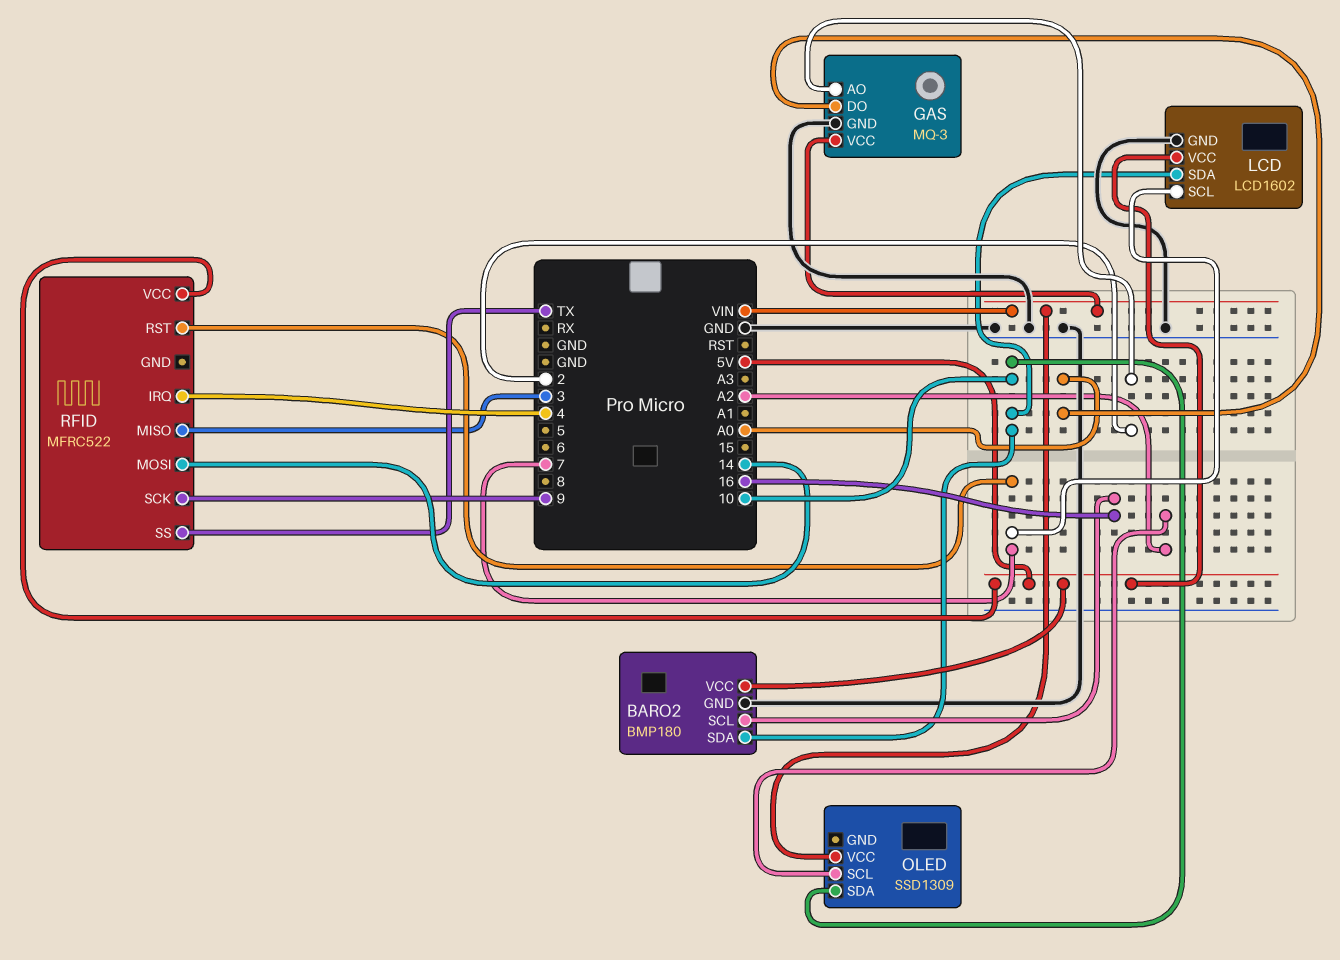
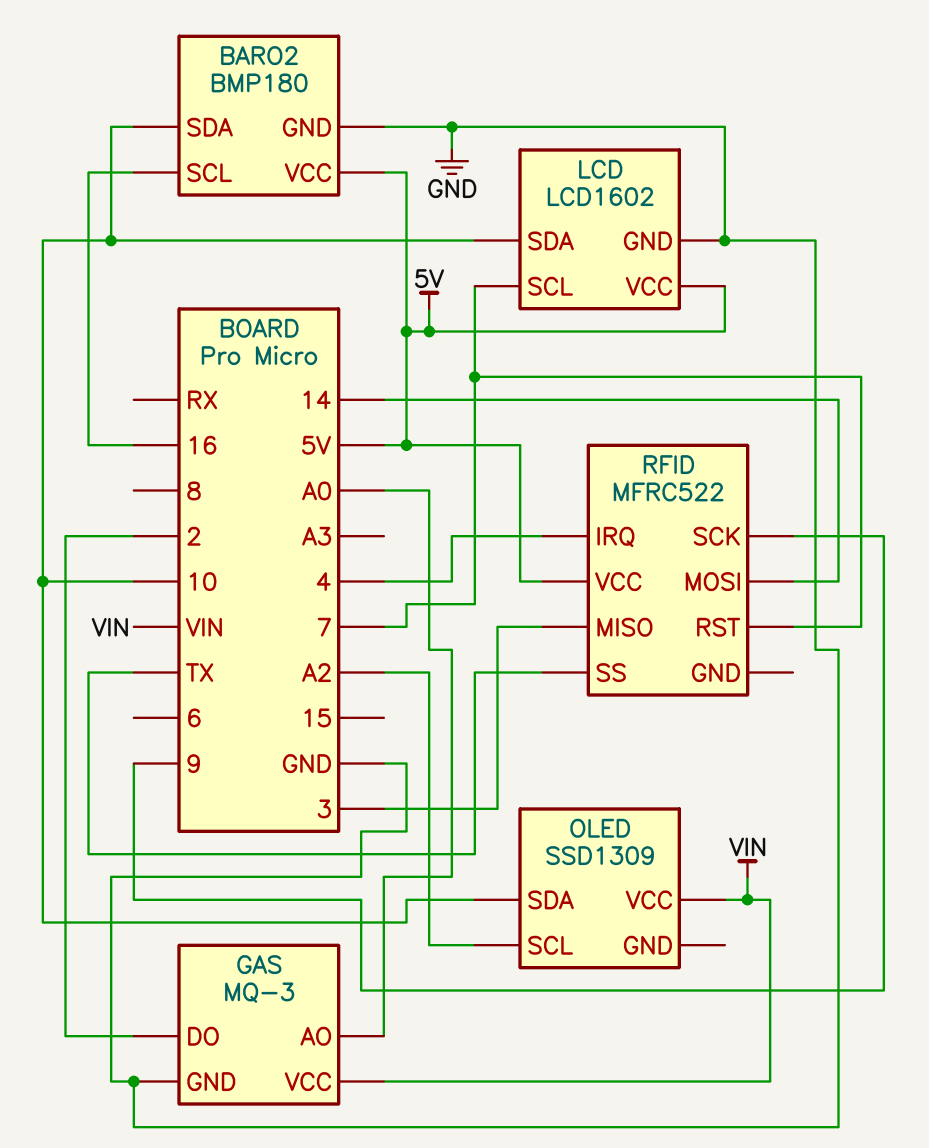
GAS pin AO: 2 -> A0
GAS pin DO: A0 -> 2

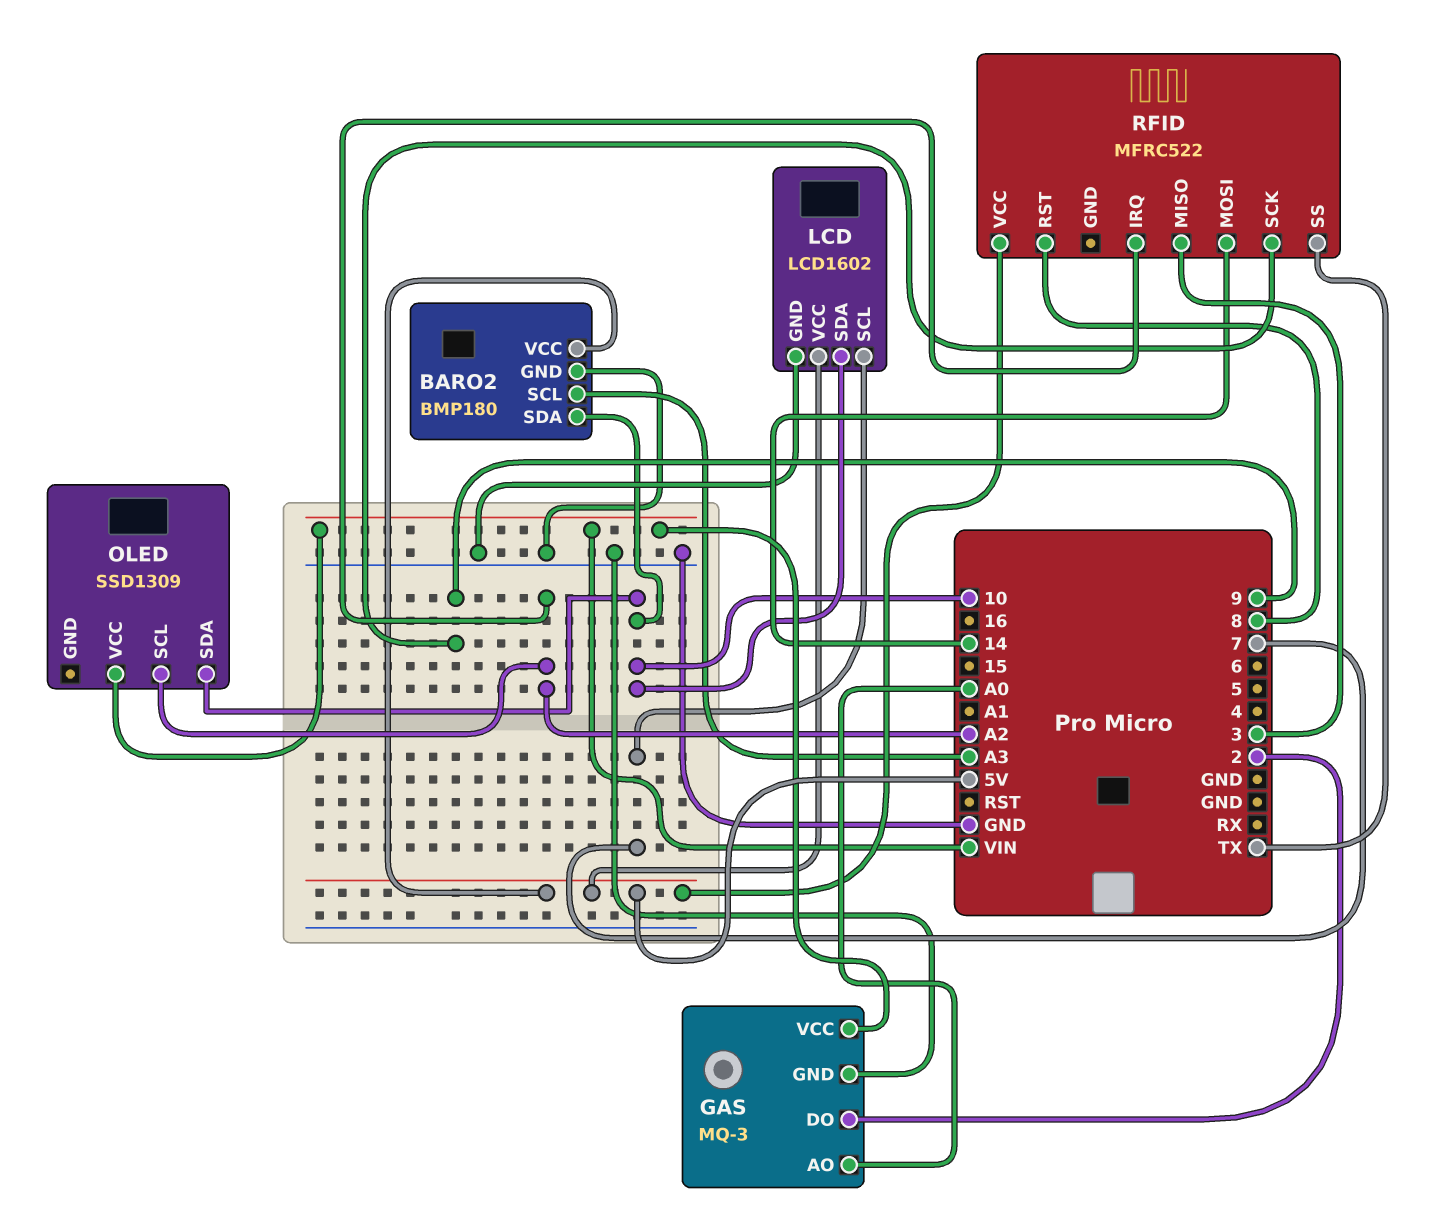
BARO2 pin SCL: 16 -> A3
RFID pin IRQ: 4 -> A2
RFID pin RST: 7 -> 8

